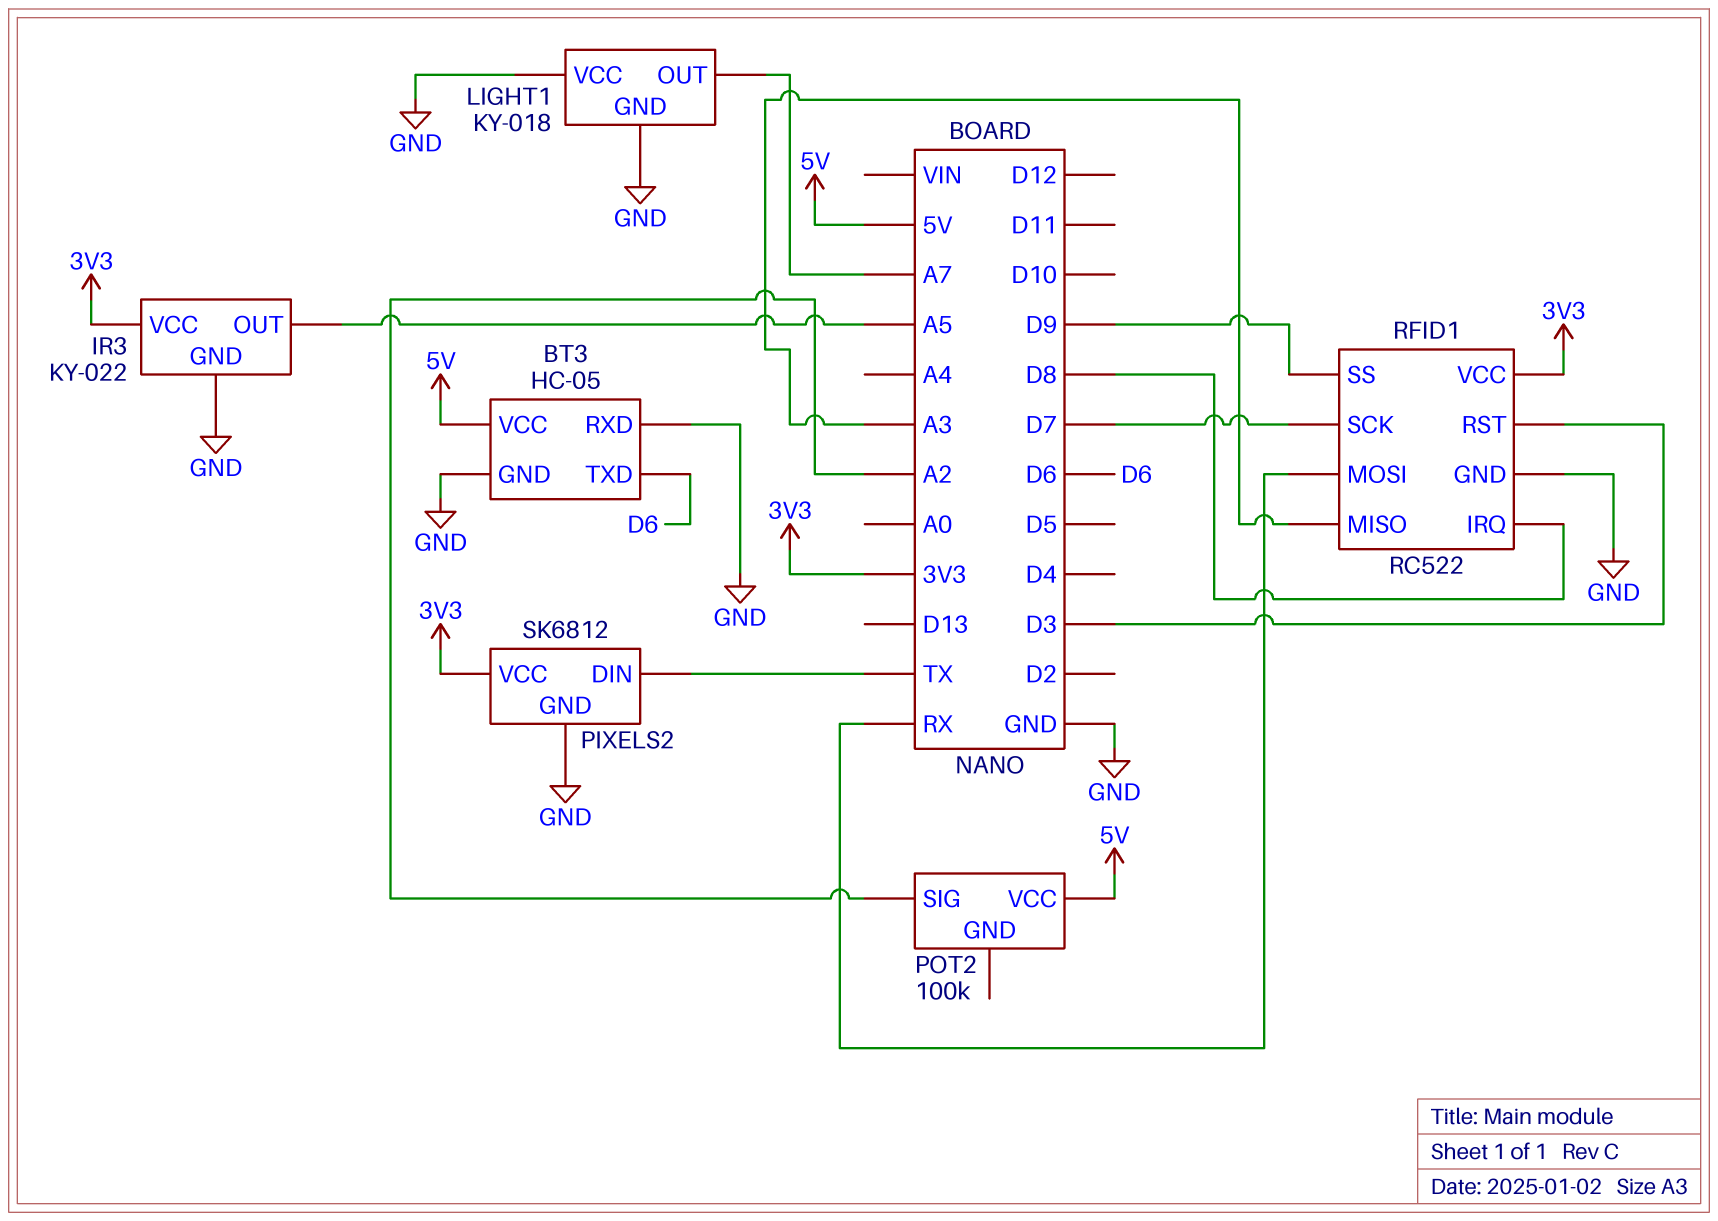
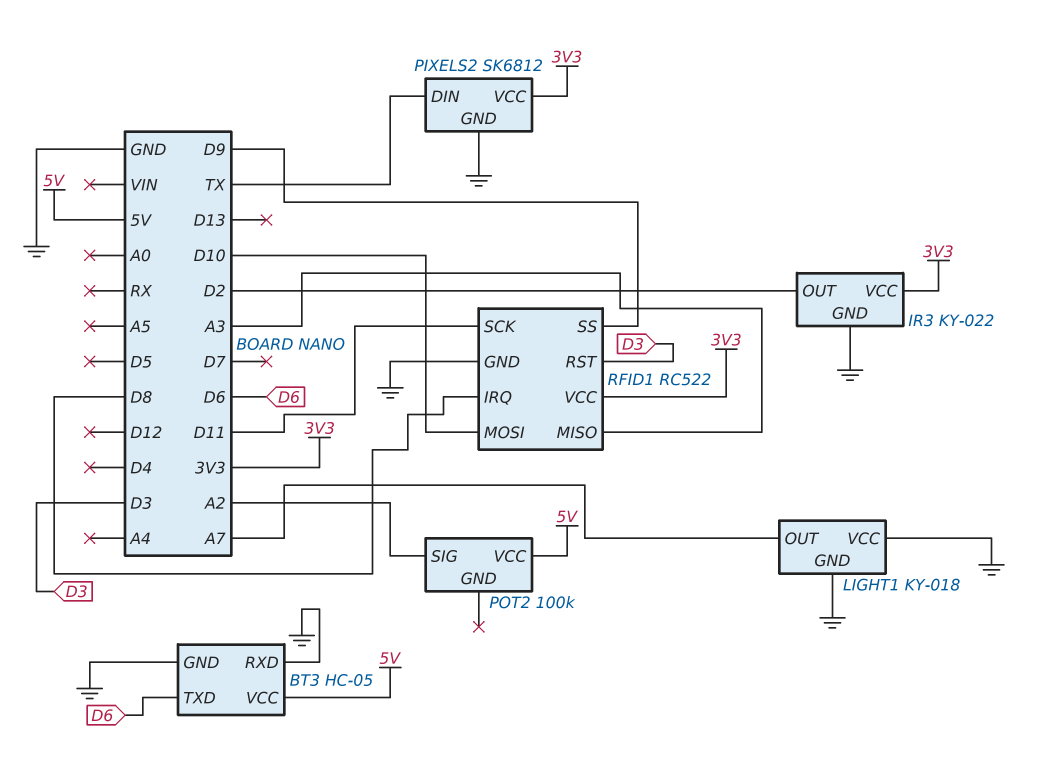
IR3 pin OUT: A5 -> D2
RFID1 pin MOSI: RX -> D10
RFID1 pin SCK: D7 -> D11

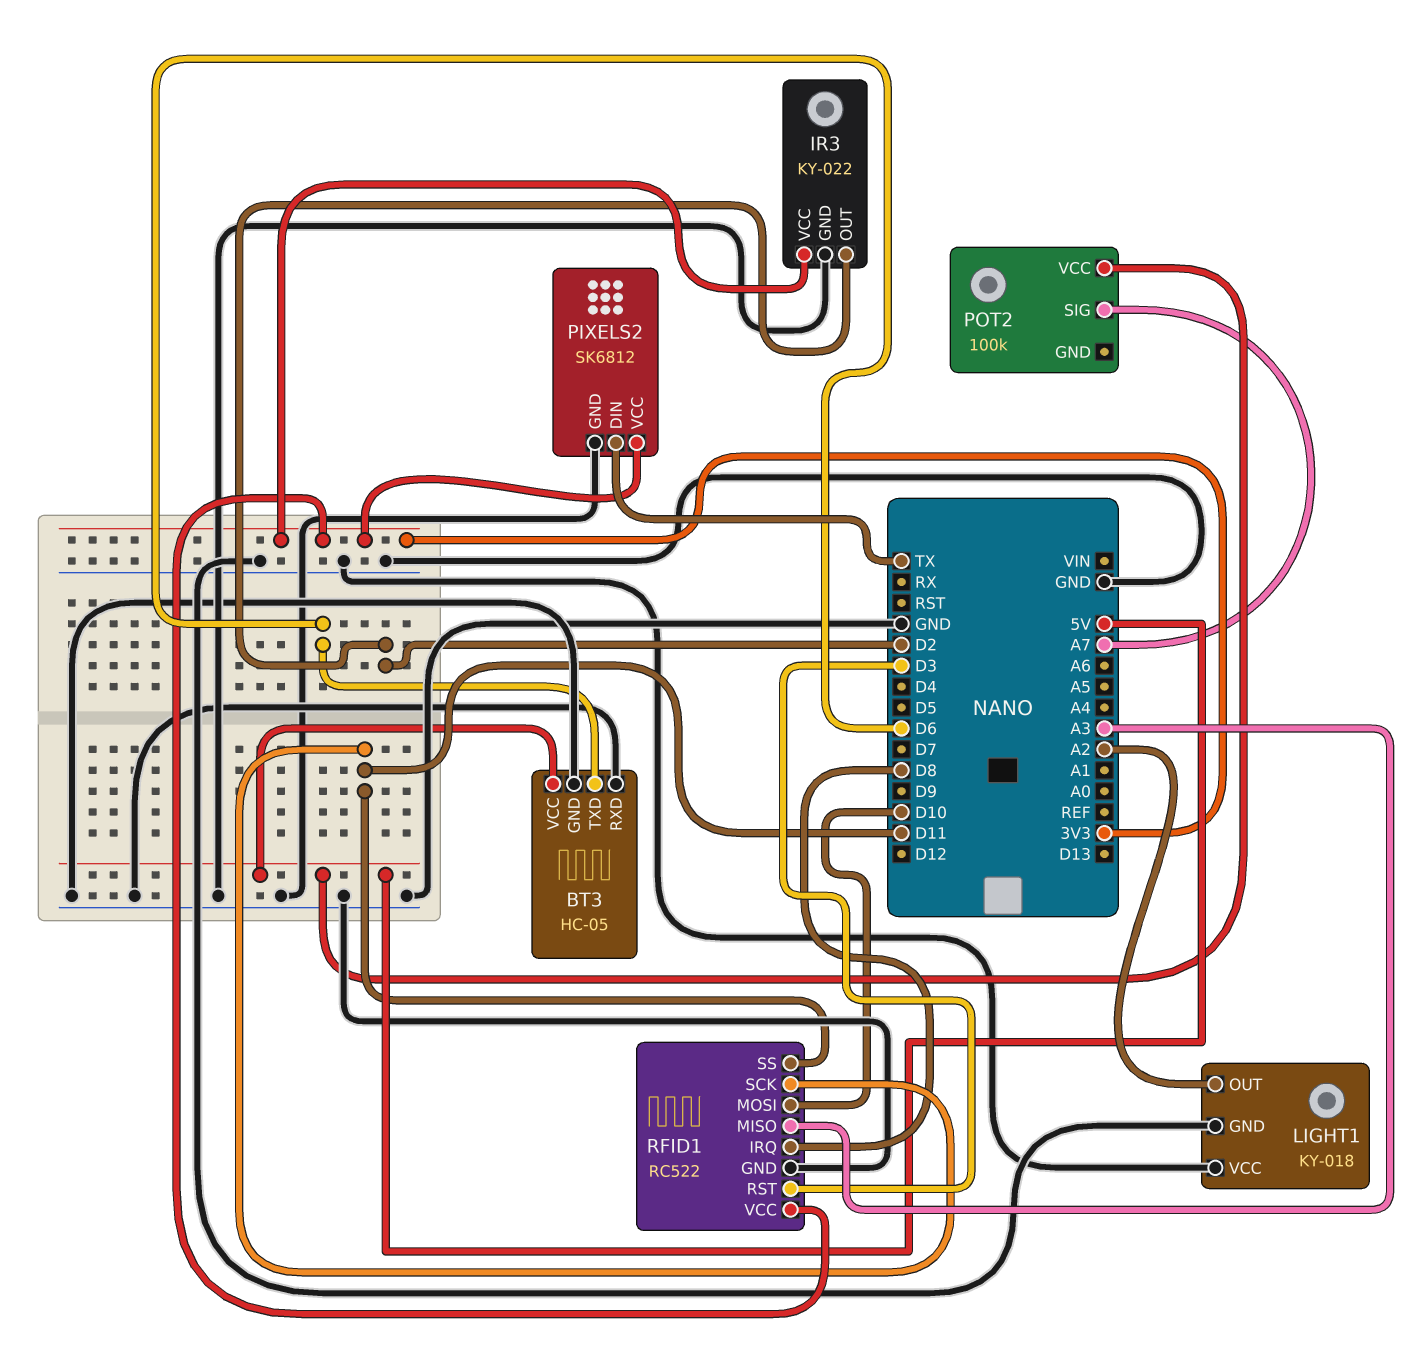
LIGHT1 pin OUT: A7 -> A2
POT2 pin SIG: A2 -> A7
RFID1 pin SS: D9 -> D11

